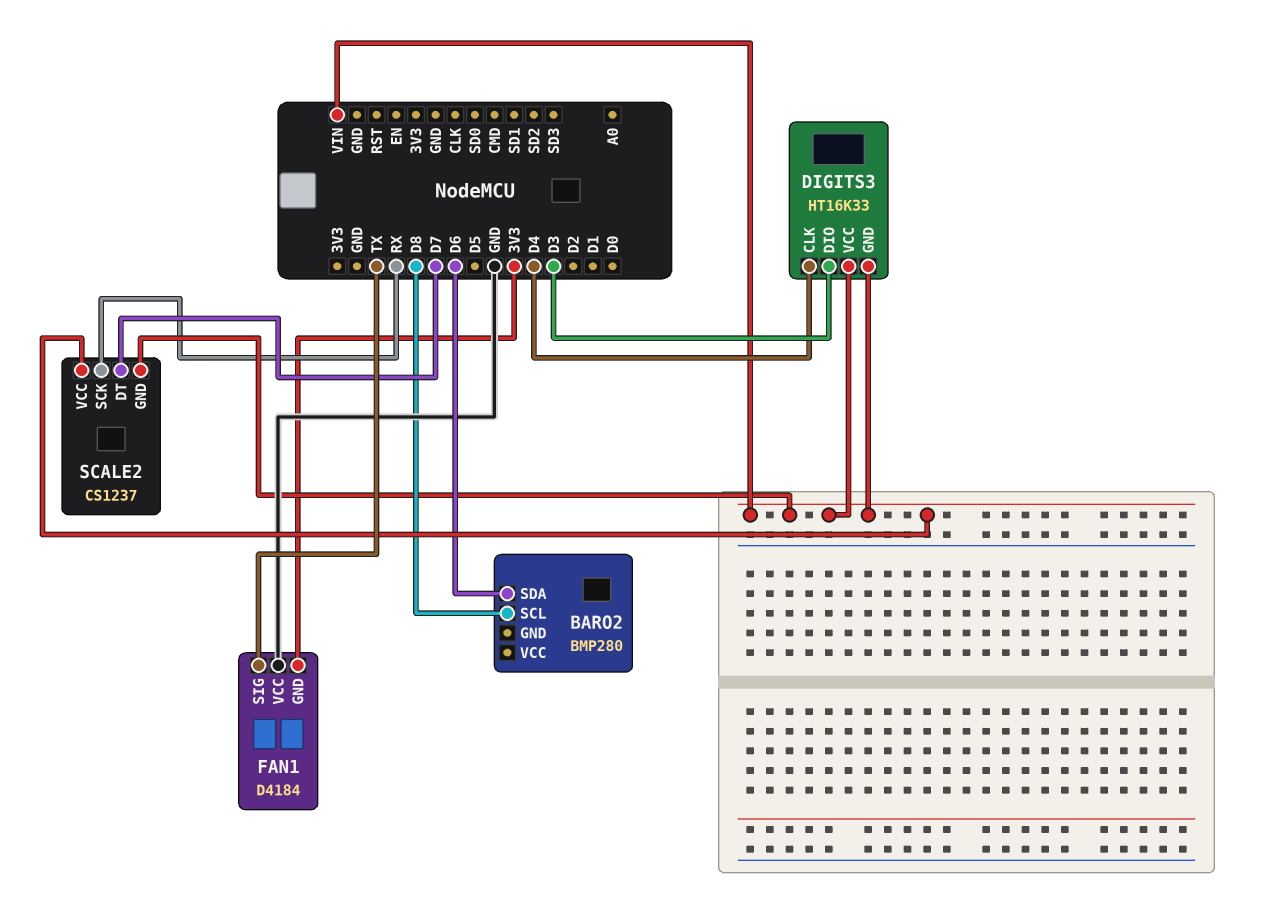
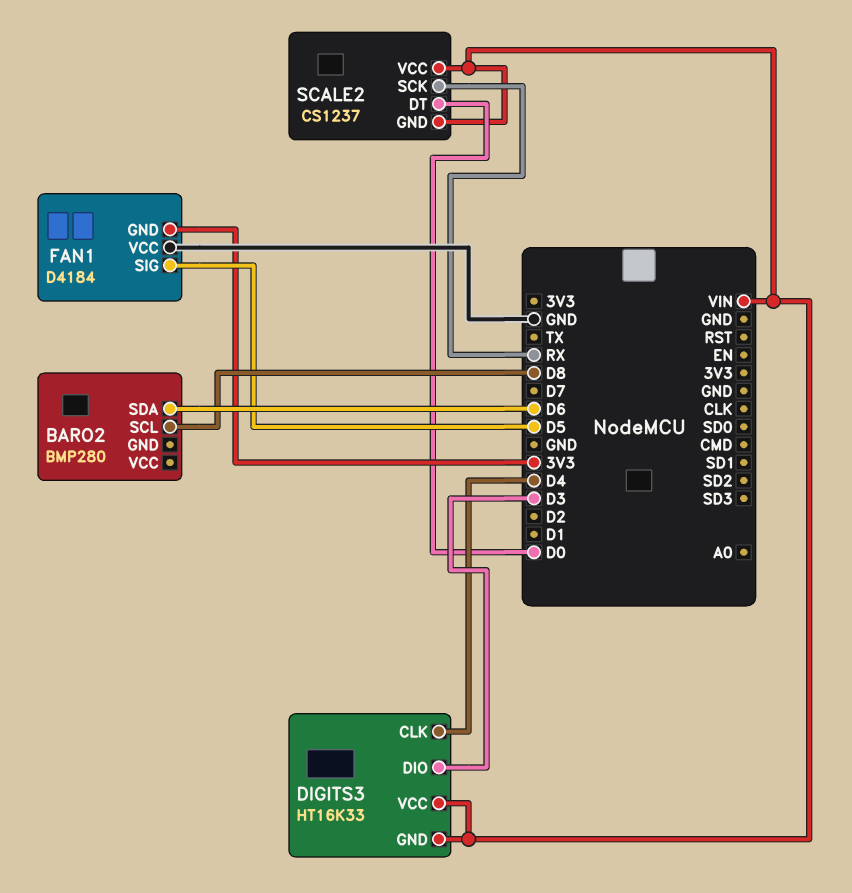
FAN1 pin SIG: TX -> D5
SCALE2 pin DT: D7 -> D0

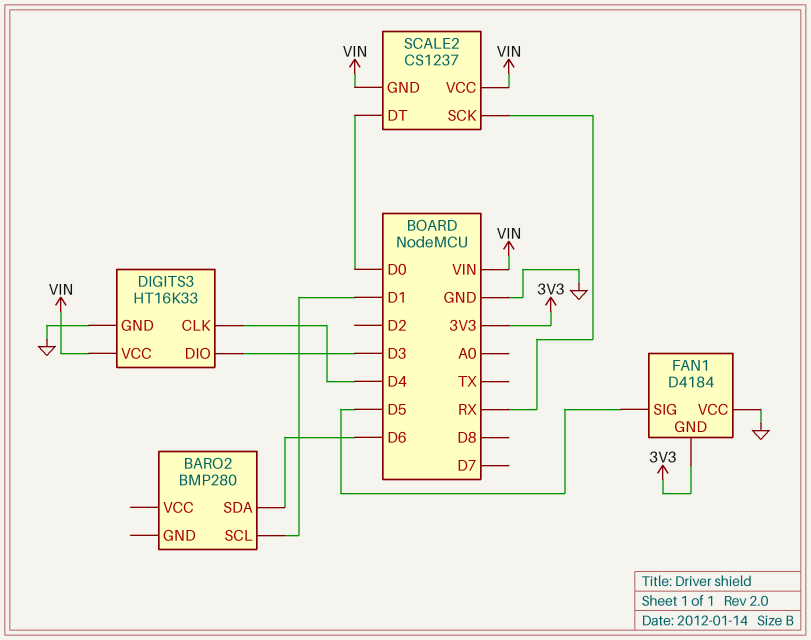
BARO2 pin SCL: D8 -> D1
DIGITS3 pin GND: VIN -> GND

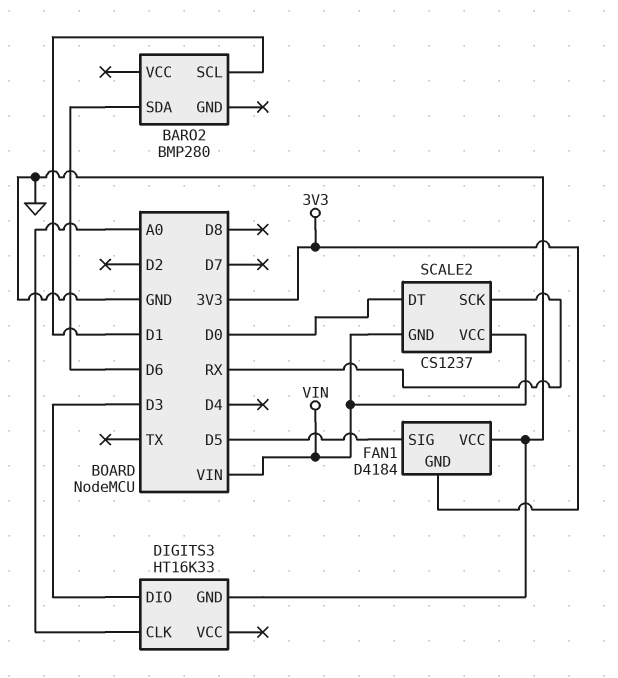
DIGITS3 pin CLK: D4 -> A0
DIGITS3 pin VCC: VIN -> none

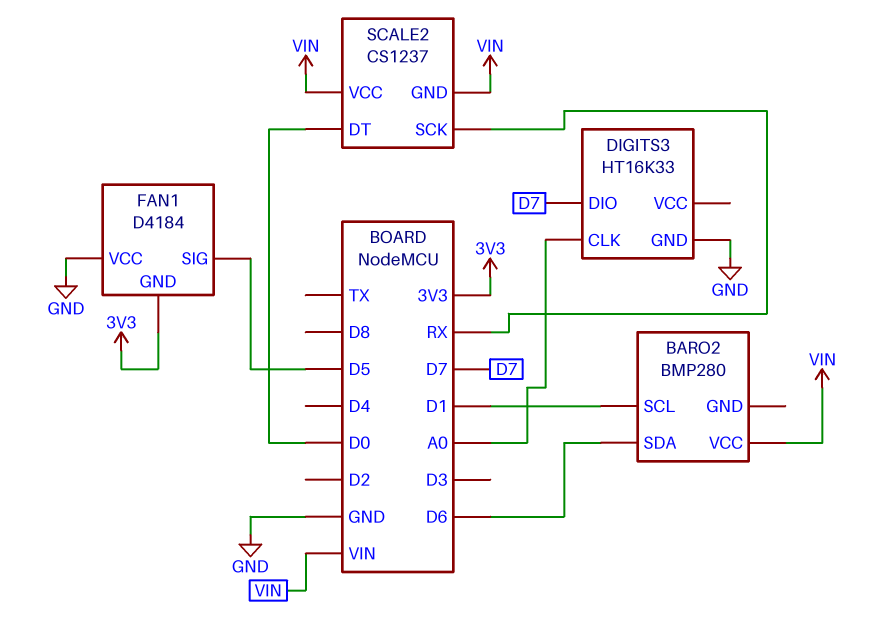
BARO2 pin VCC: none -> VIN
DIGITS3 pin DIO: D3 -> D7

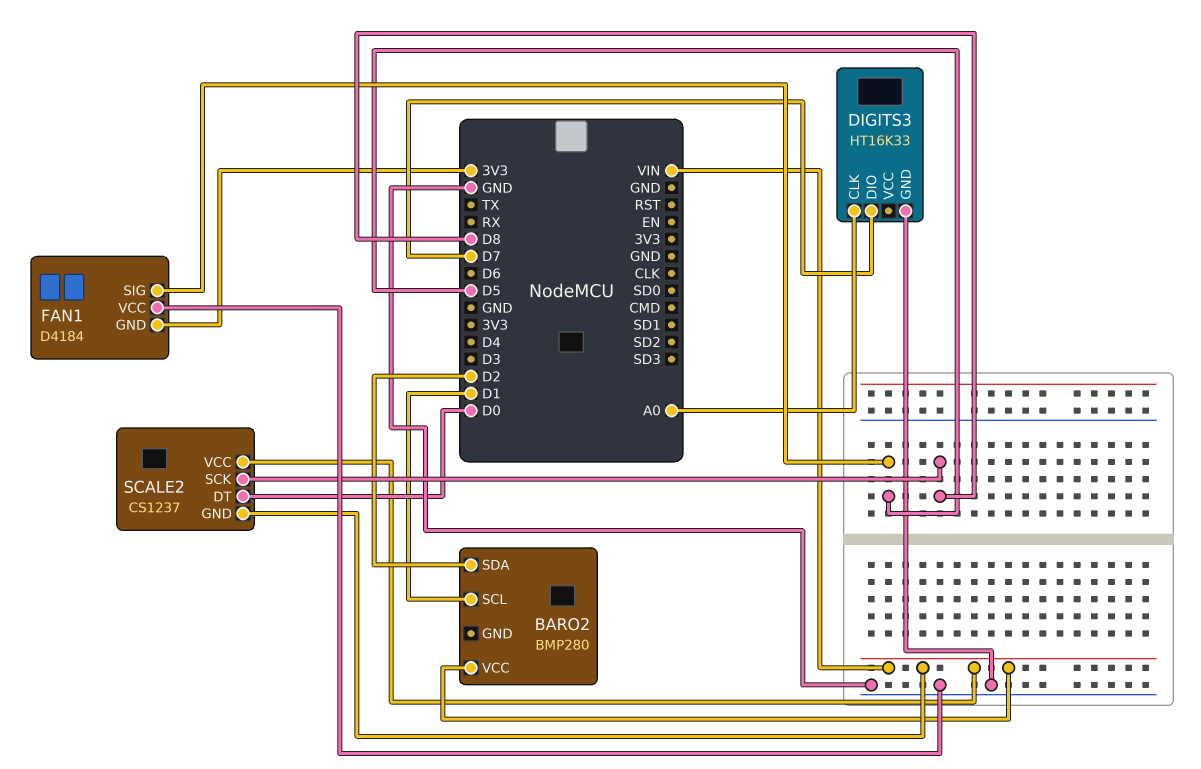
BARO2 pin SDA: D6 -> D2
SCALE2 pin SCK: RX -> D8

